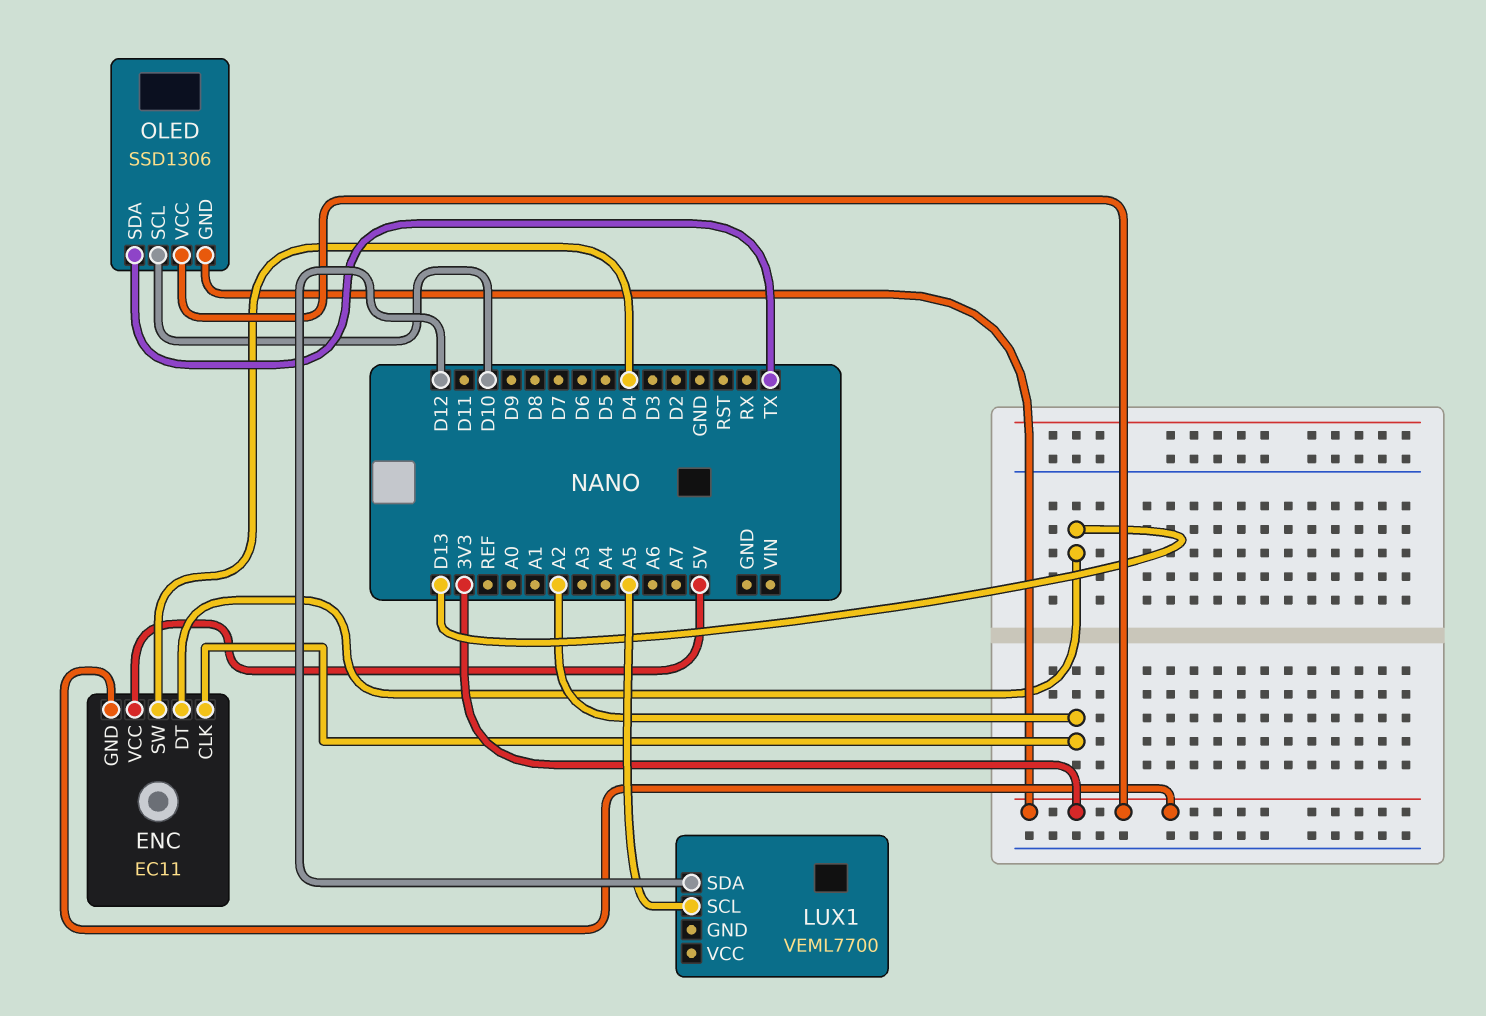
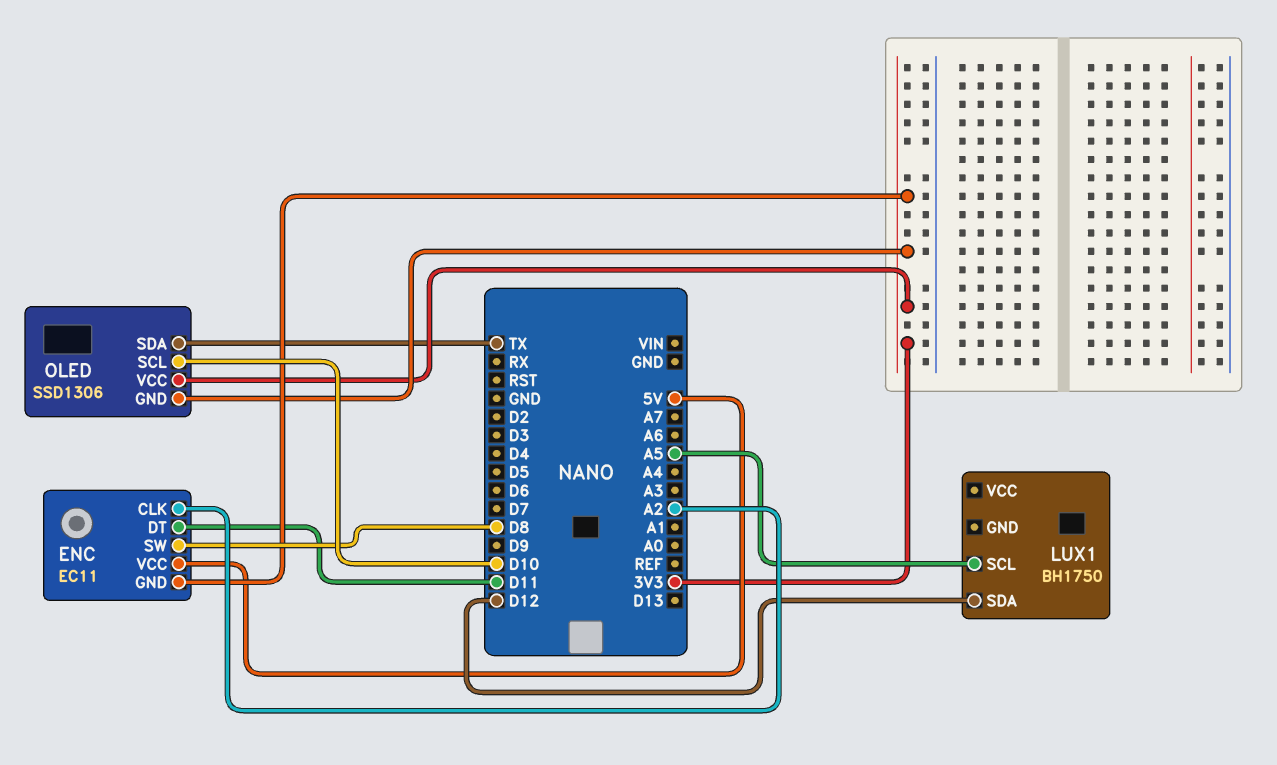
ENC pin DT: D13 -> D11
ENC pin SW: D4 -> D8
LUX1: VEML7700 -> BH1750

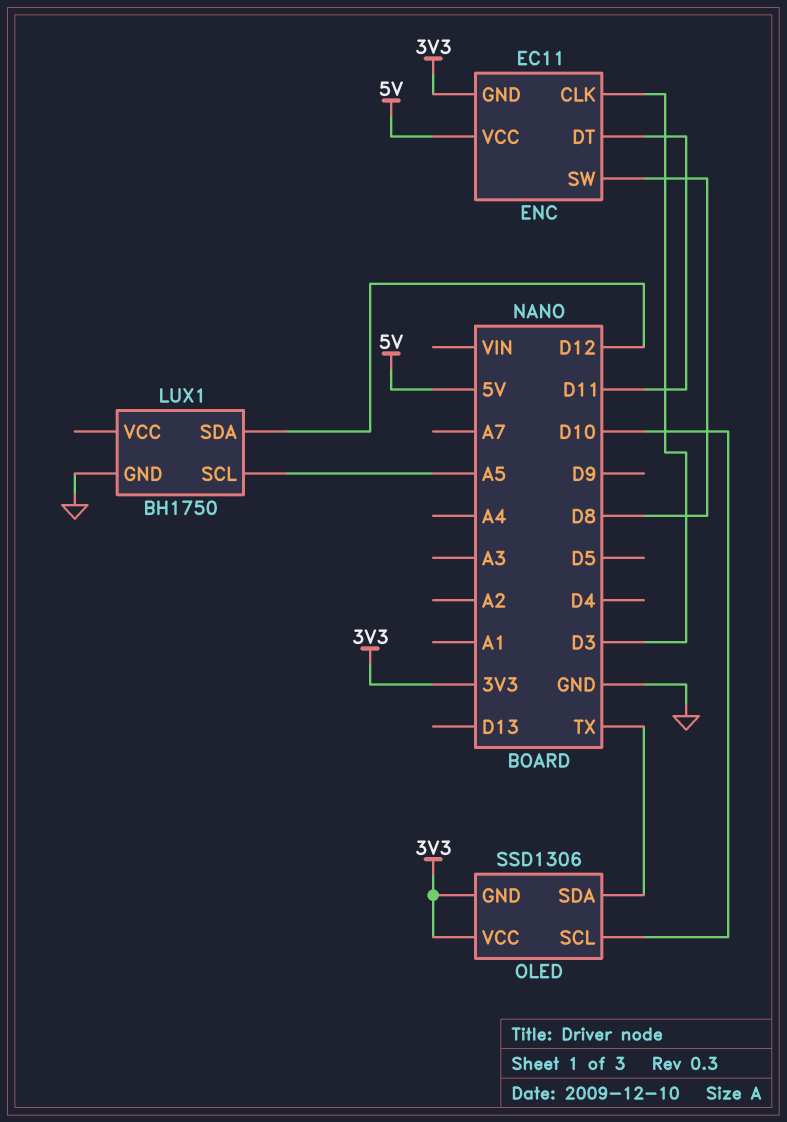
ENC pin CLK: A2 -> D3
LUX1 pin GND: none -> GND

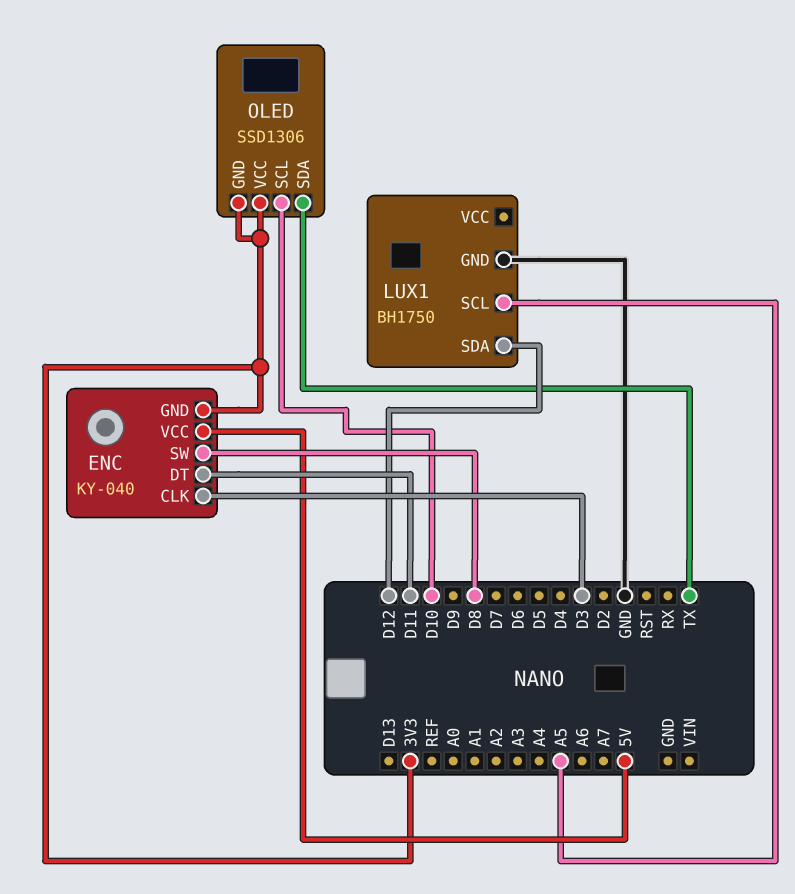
ENC: EC11 -> KY-040

